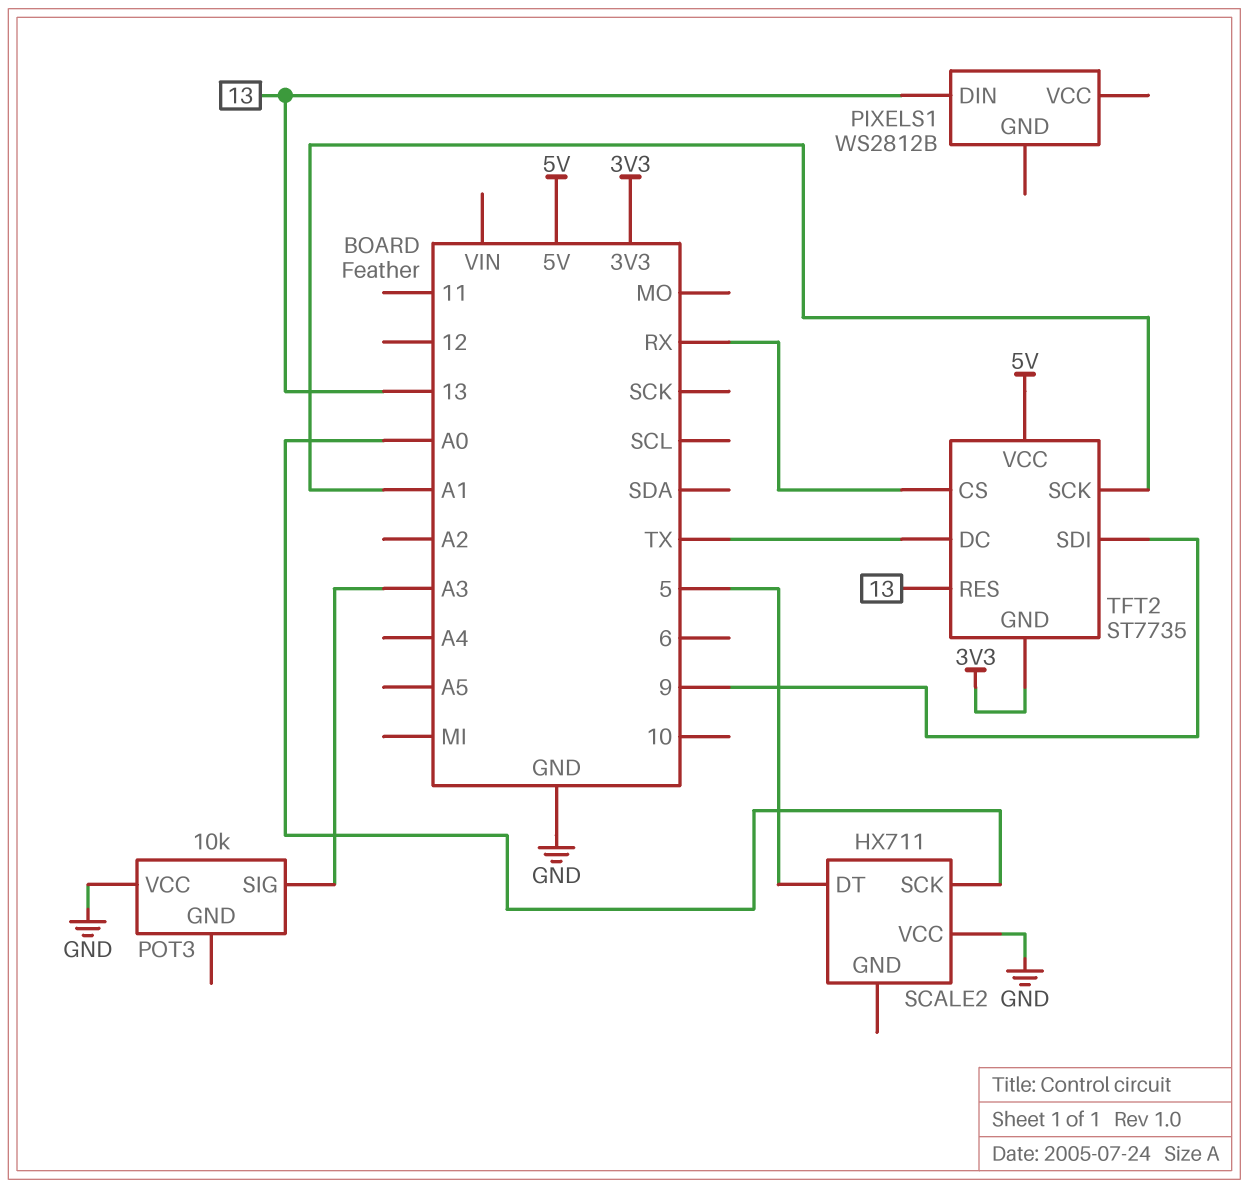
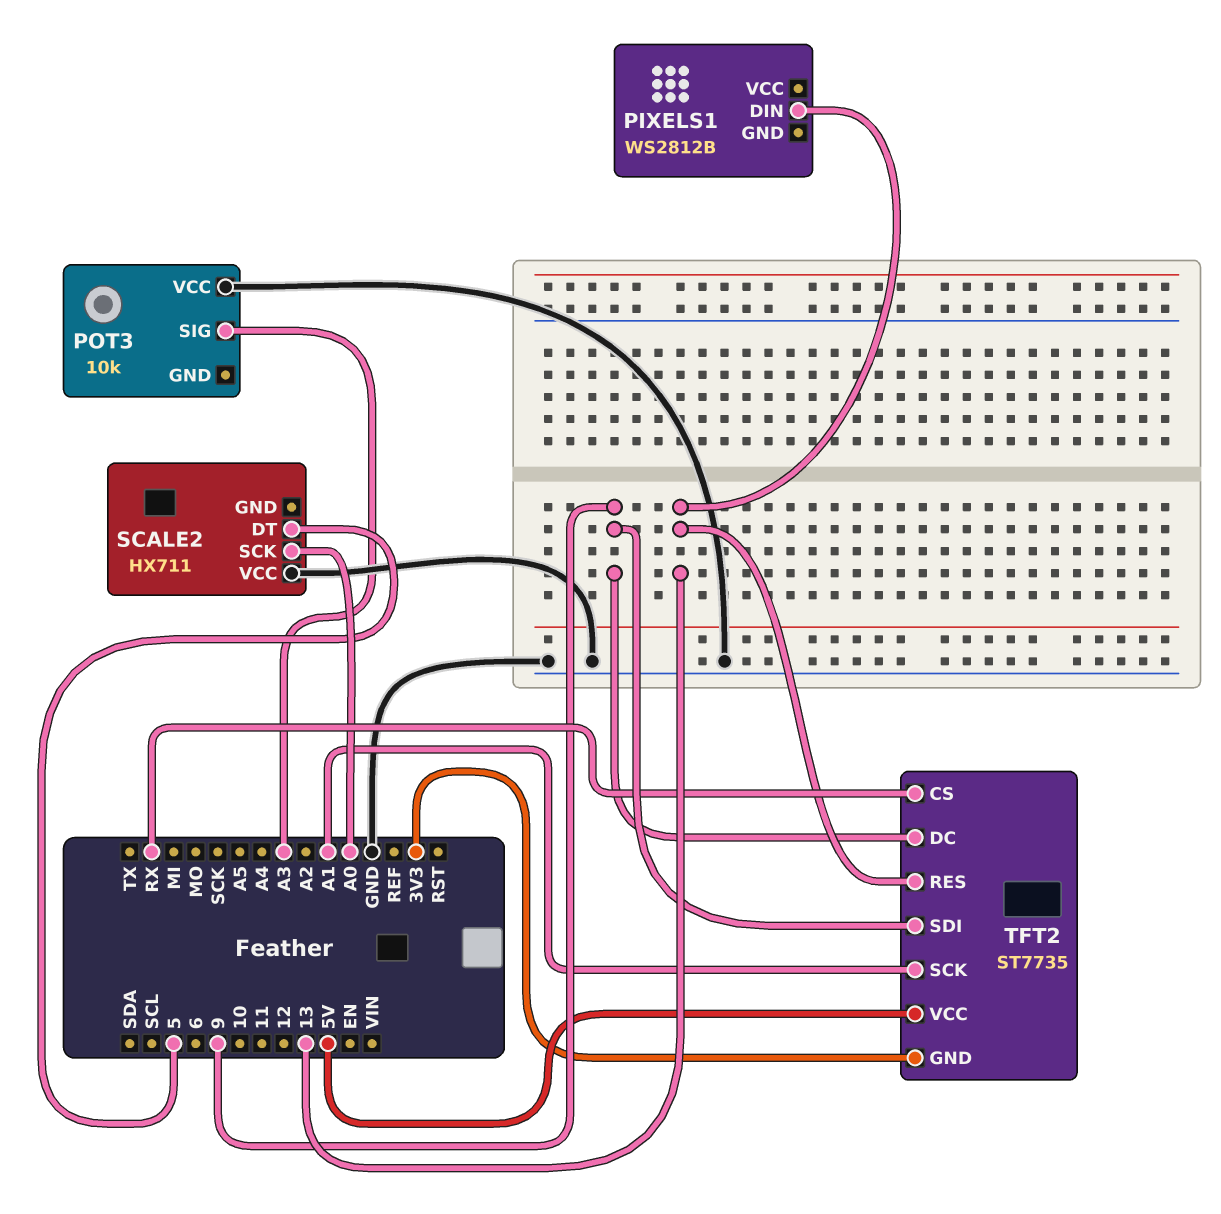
TFT2 pin DC: TX -> 9

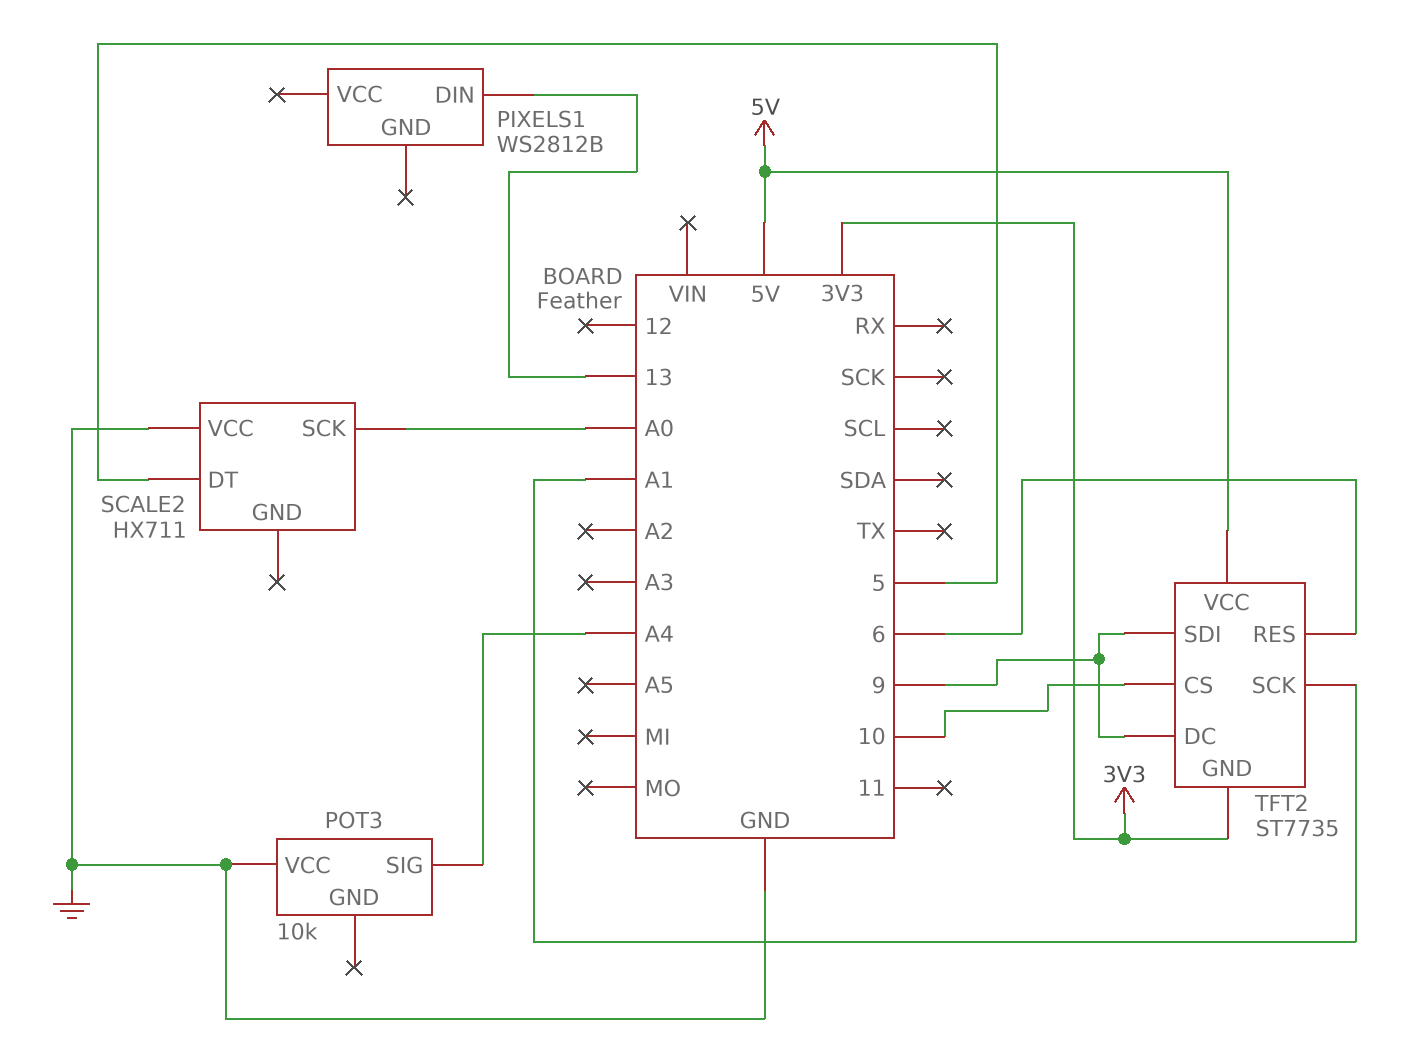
POT3 pin SIG: A3 -> A4
TFT2 pin CS: RX -> 10
TFT2 pin RES: 13 -> 6

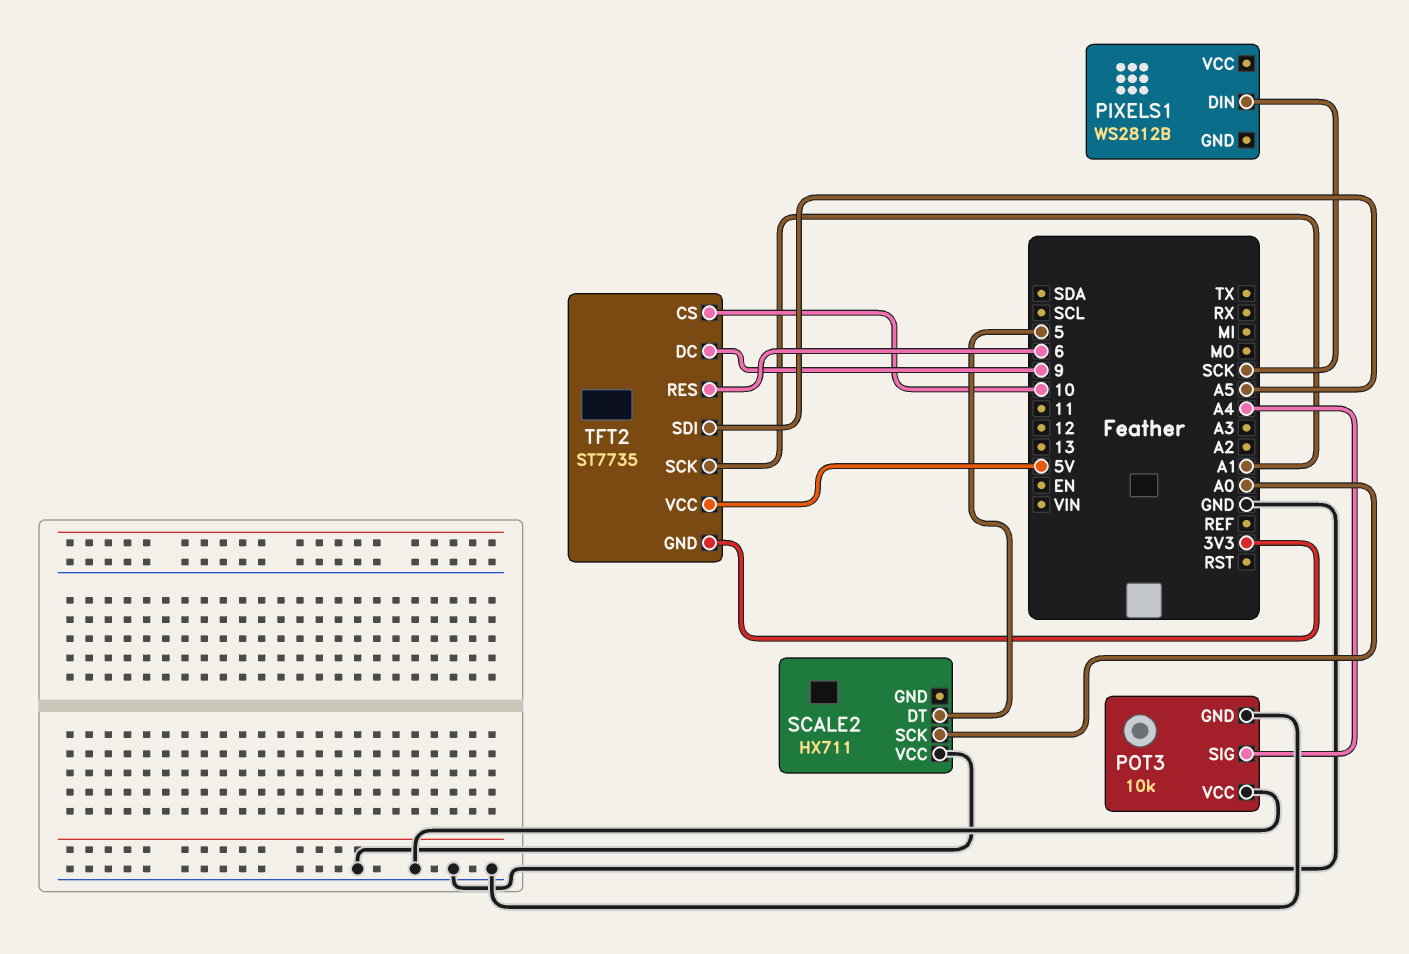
PIXELS1 pin DIN: 13 -> SCK
POT3 pin GND: none -> GND
TFT2 pin SDI: 9 -> A5

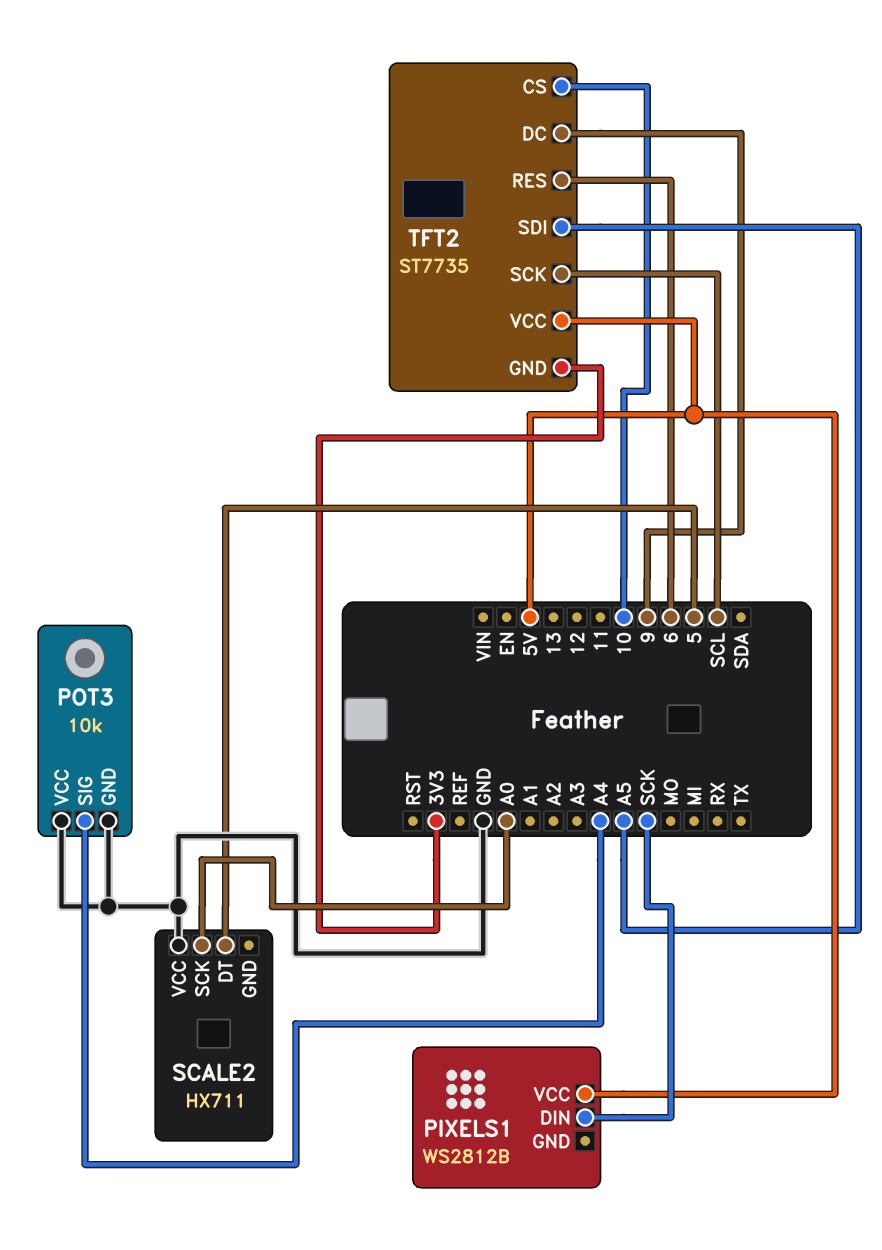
PIXELS1 pin VCC: none -> 5V
TFT2 pin SCK: A1 -> SCL

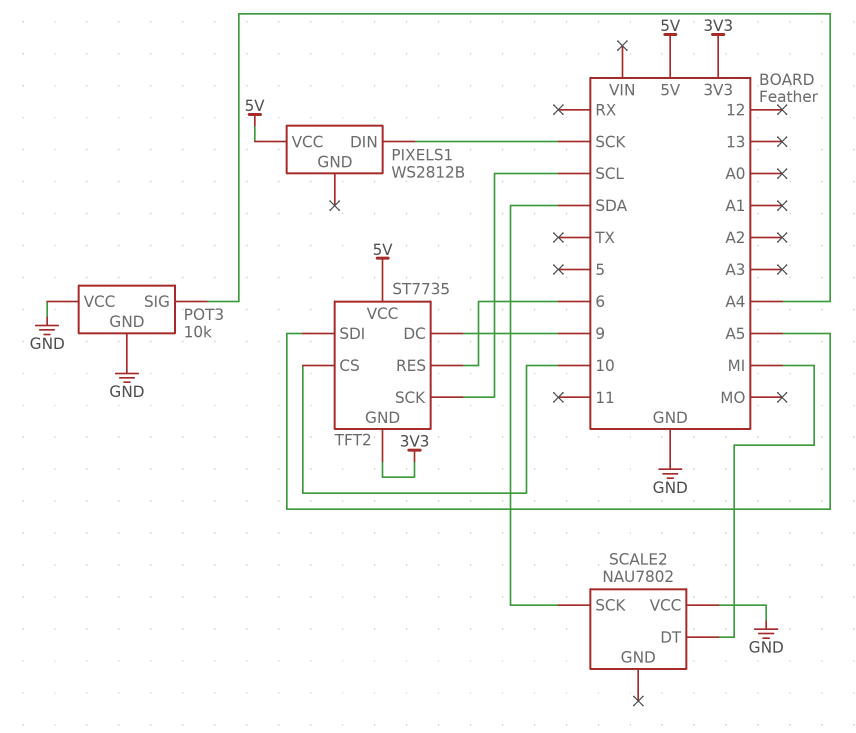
SCALE2: HX711 -> NAU7802
SCALE2 pin DT: 5 -> MI
SCALE2 pin SCK: A0 -> SDA

